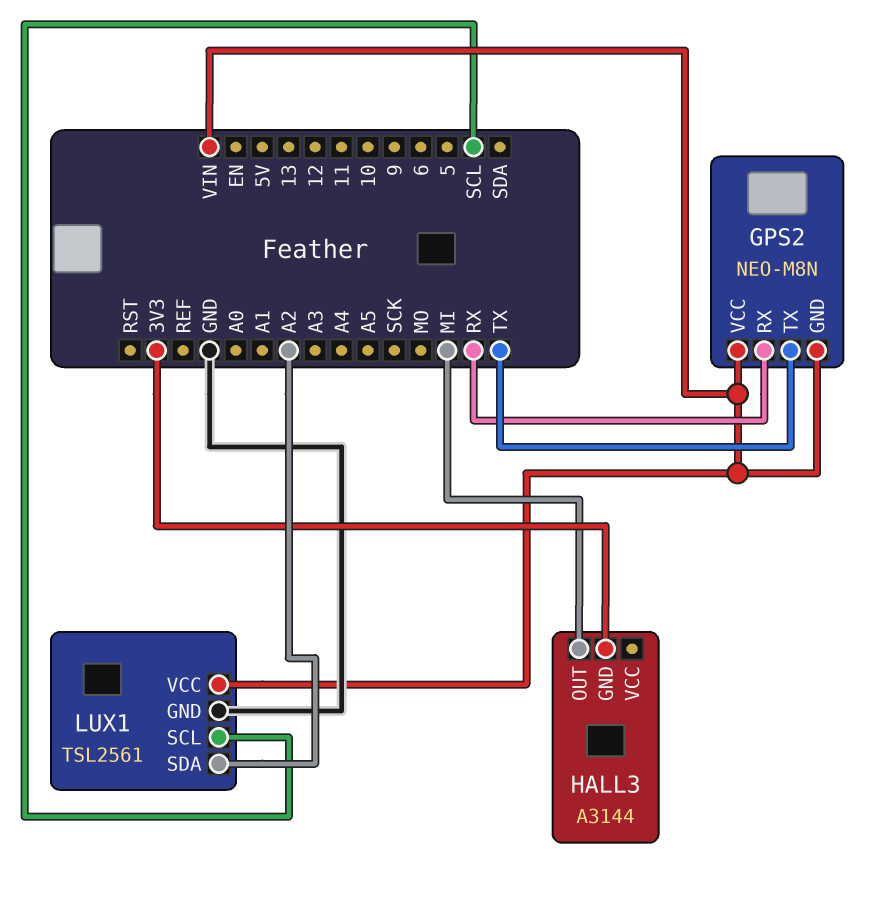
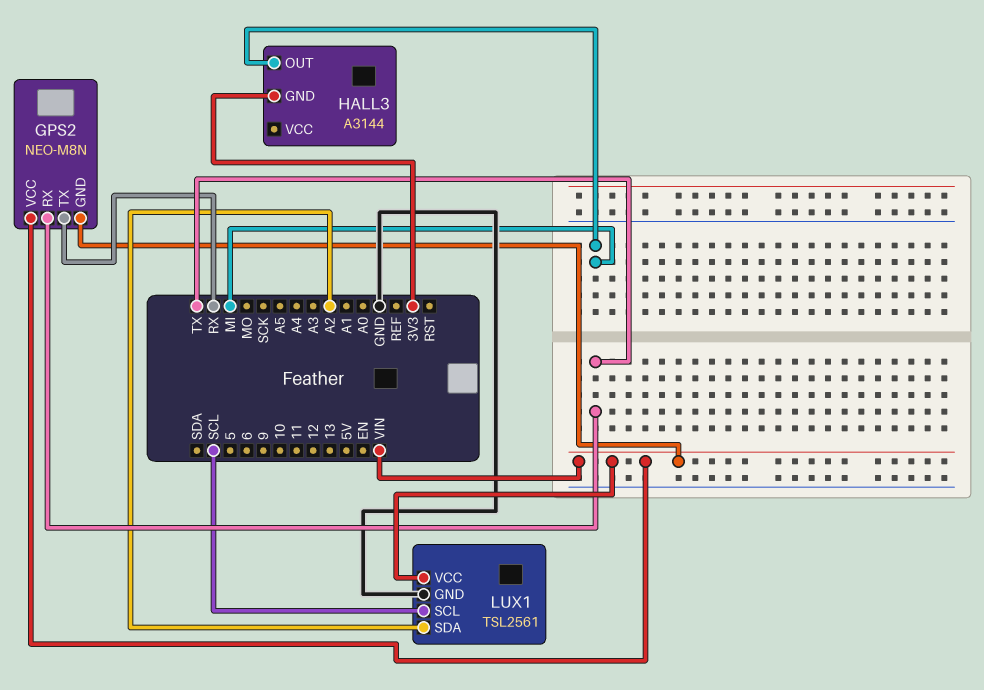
GPS2 pin RX: RX -> TX
GPS2 pin TX: TX -> RX

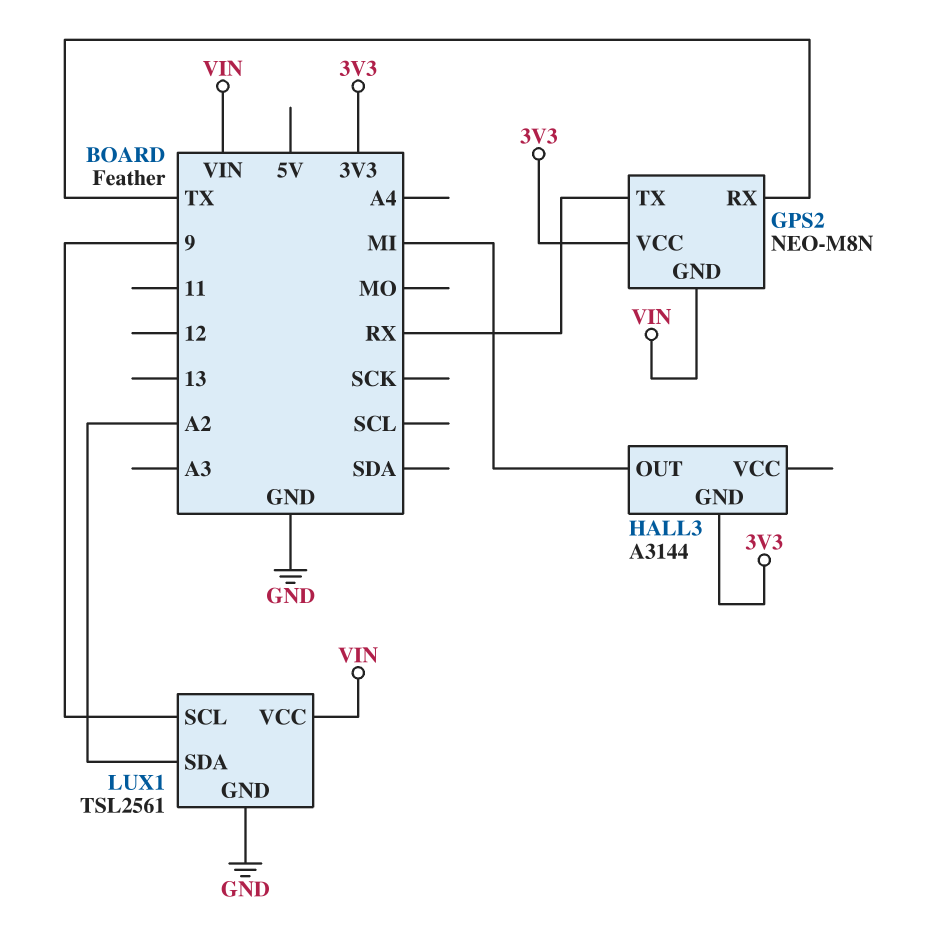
GPS2 pin VCC: VIN -> 3V3
LUX1 pin SCL: SCL -> 9

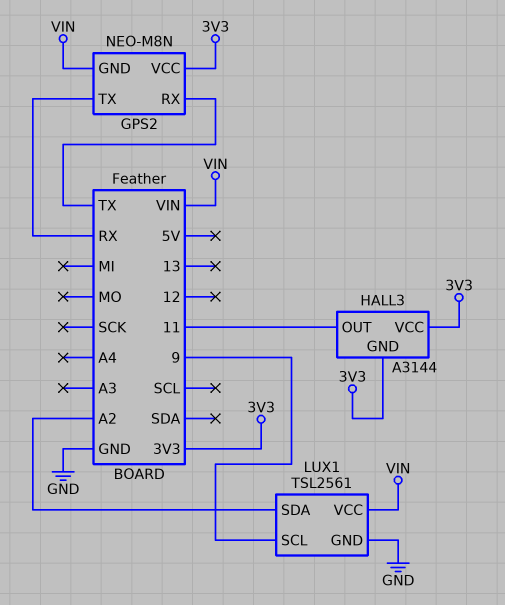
HALL3 pin OUT: MI -> 11
HALL3 pin VCC: none -> 3V3

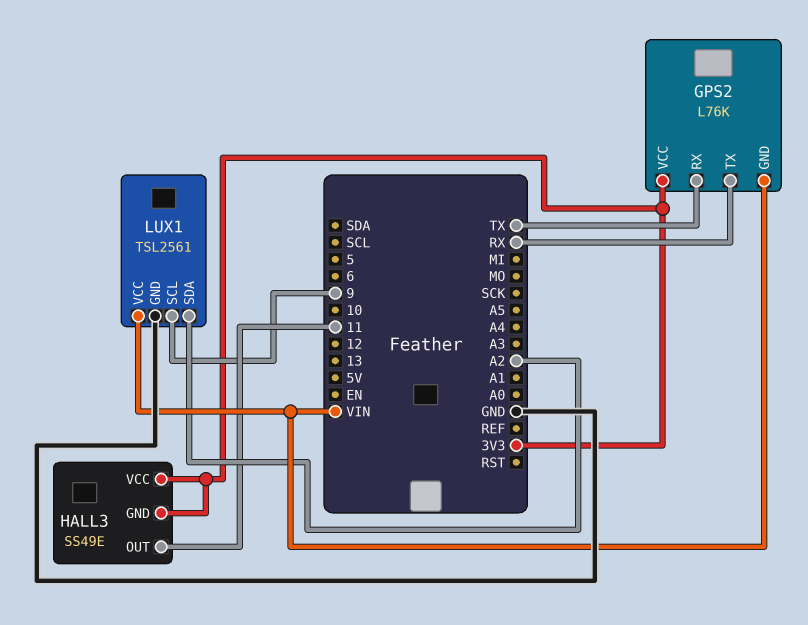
GPS2: NEO-M8N -> L76K
HALL3: A3144 -> SS49E

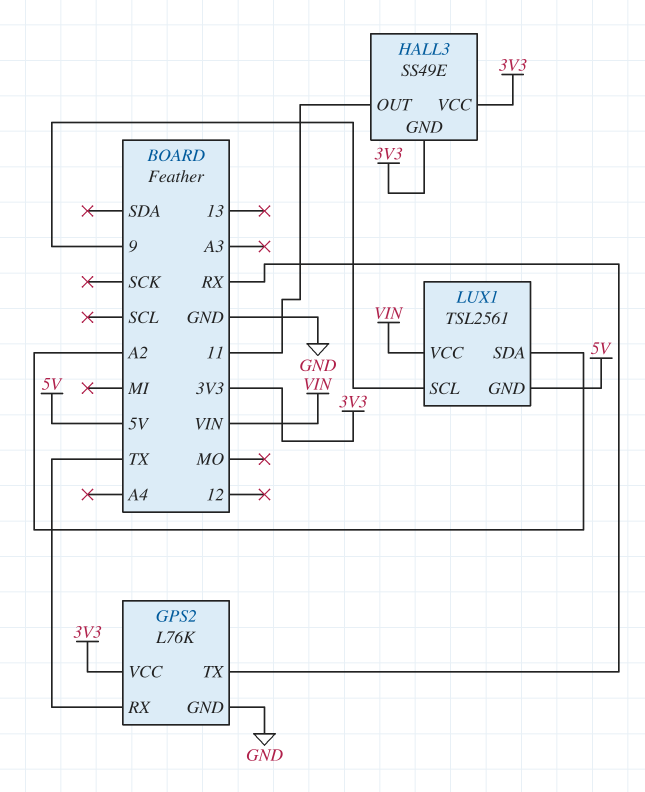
GPS2 pin GND: VIN -> GND
LUX1 pin GND: GND -> 5V

